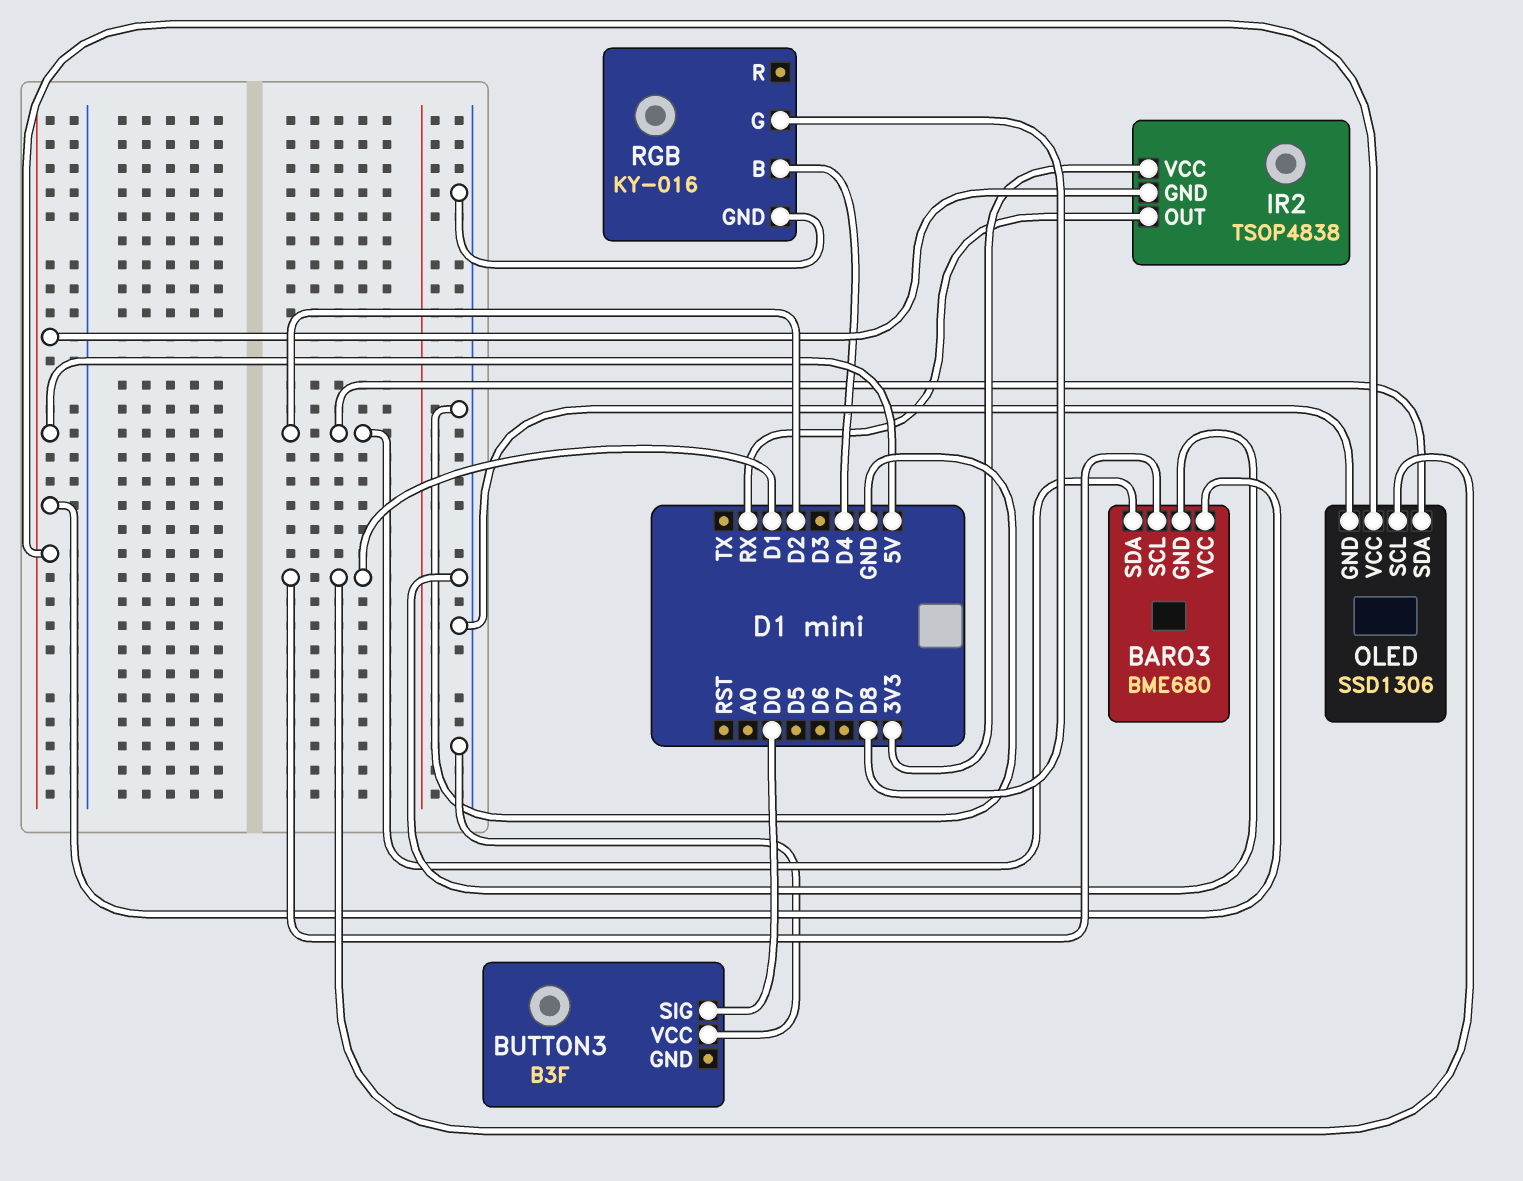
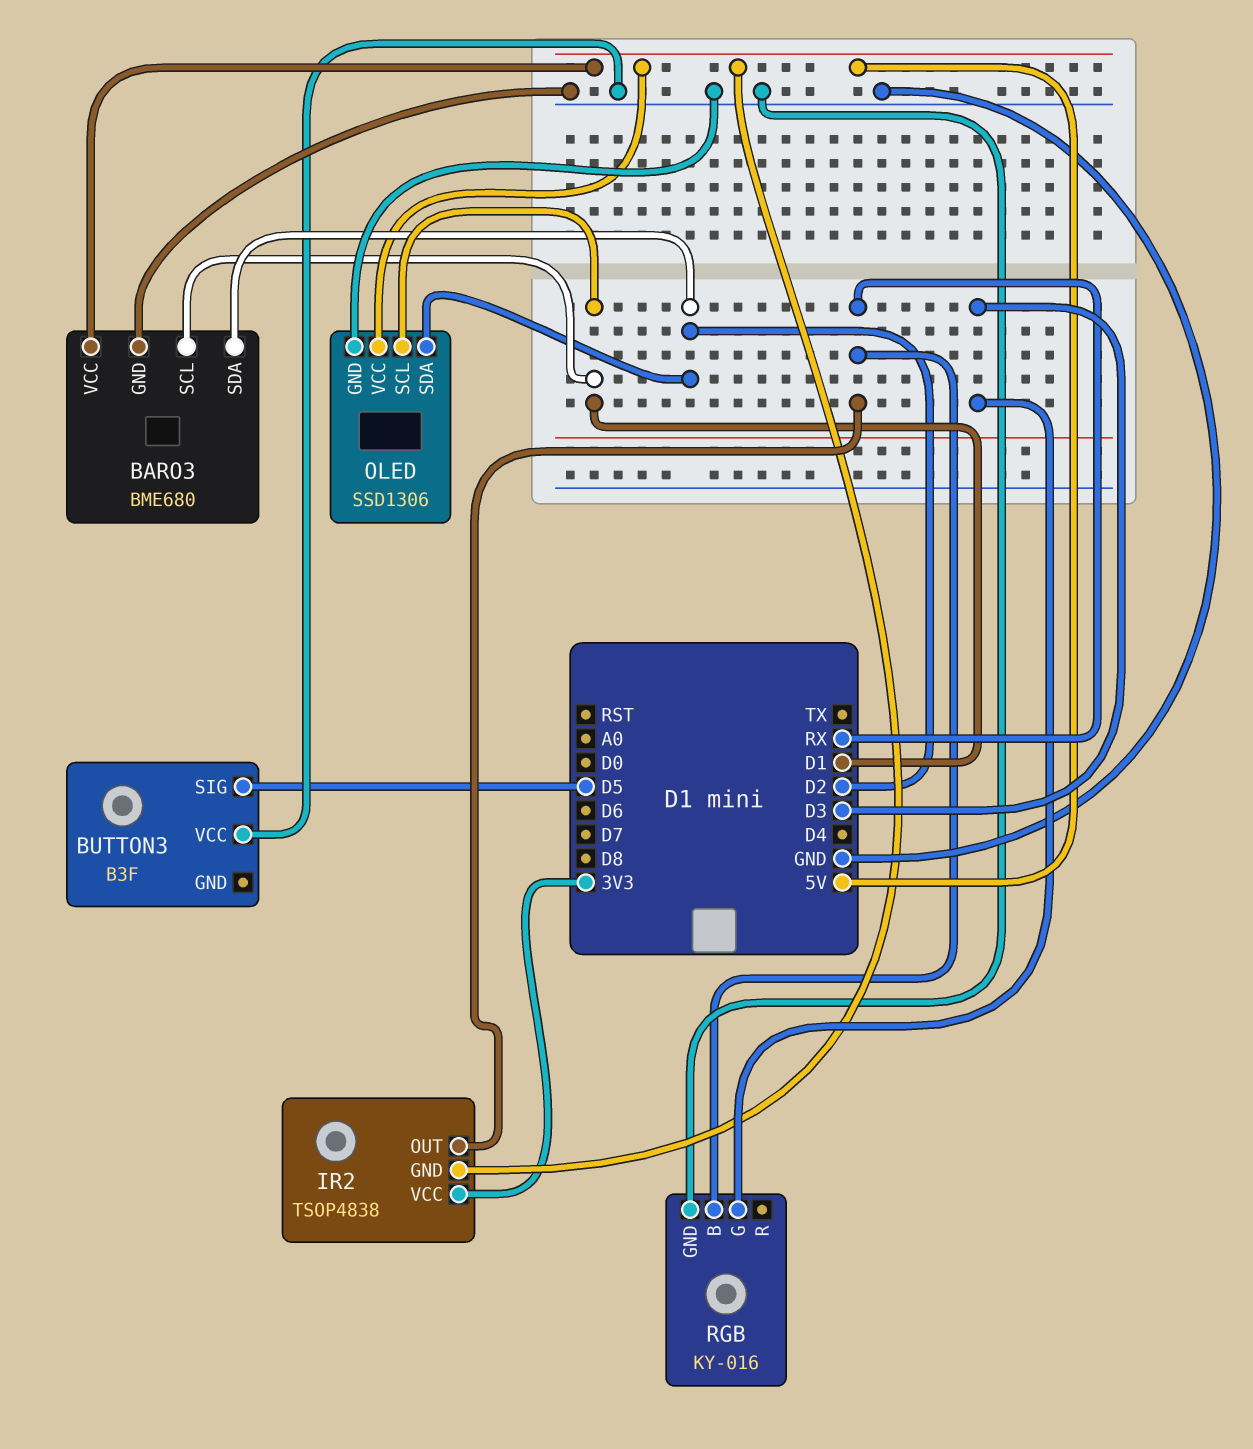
BUTTON3 pin SIG: D0 -> D5
RGB pin B: D4 -> RX
RGB pin G: D8 -> D3

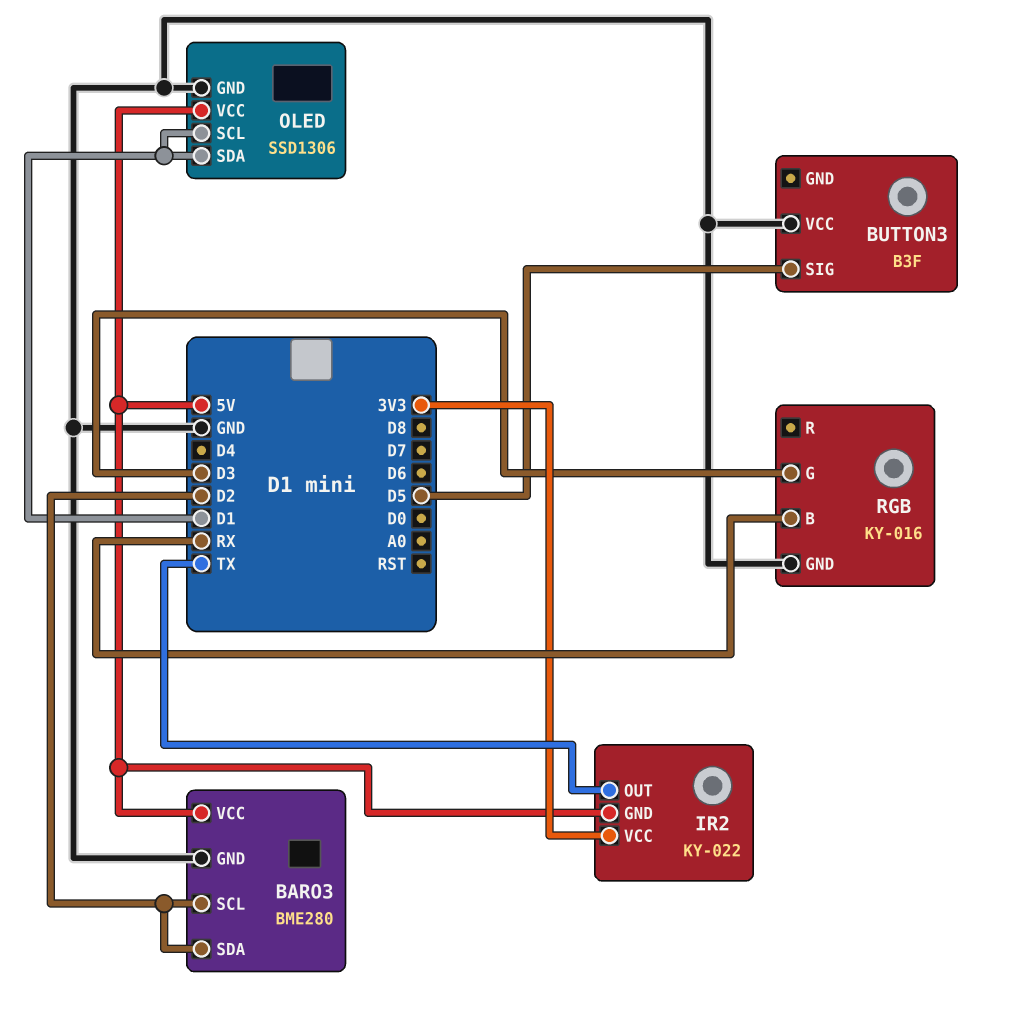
BARO3: BME680 -> BME280
BARO3 pin SCL: D1 -> D2
IR2: TSOP4838 -> KY-022
IR2 pin OUT: RX -> TX
OLED pin SDA: D2 -> D1

